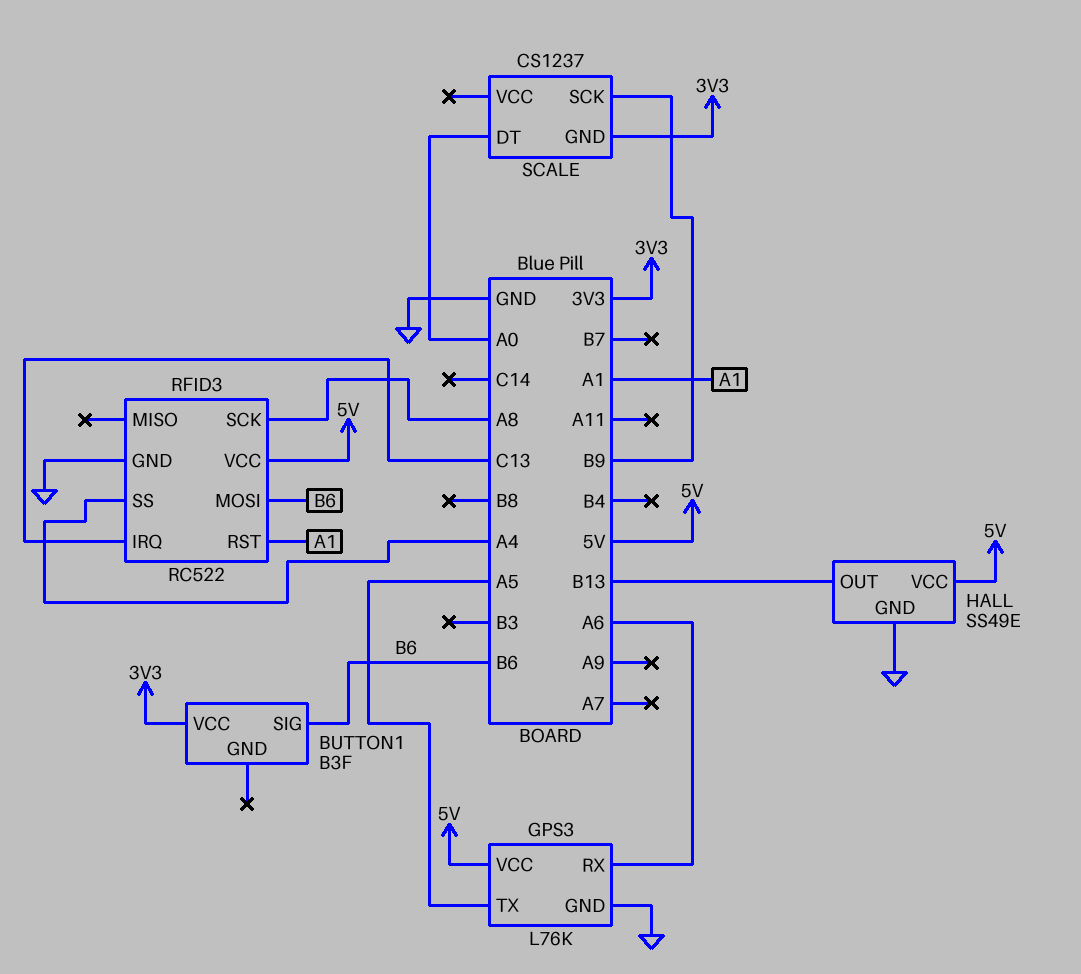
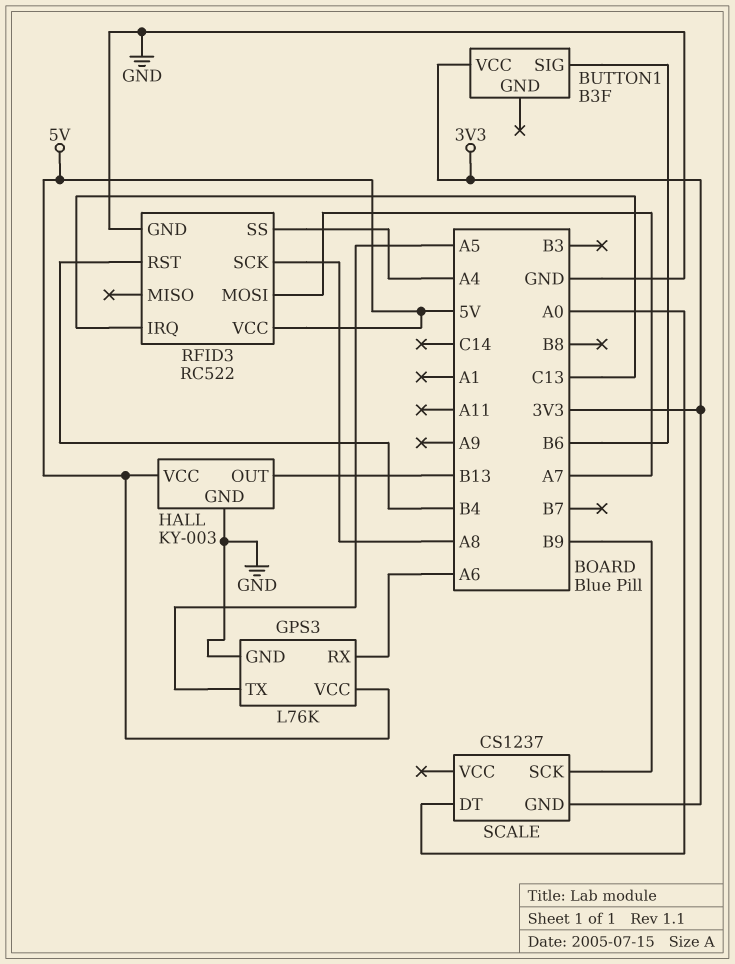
HALL: SS49E -> KY-003
RFID3 pin MOSI: B6 -> A7
RFID3 pin RST: A1 -> B4

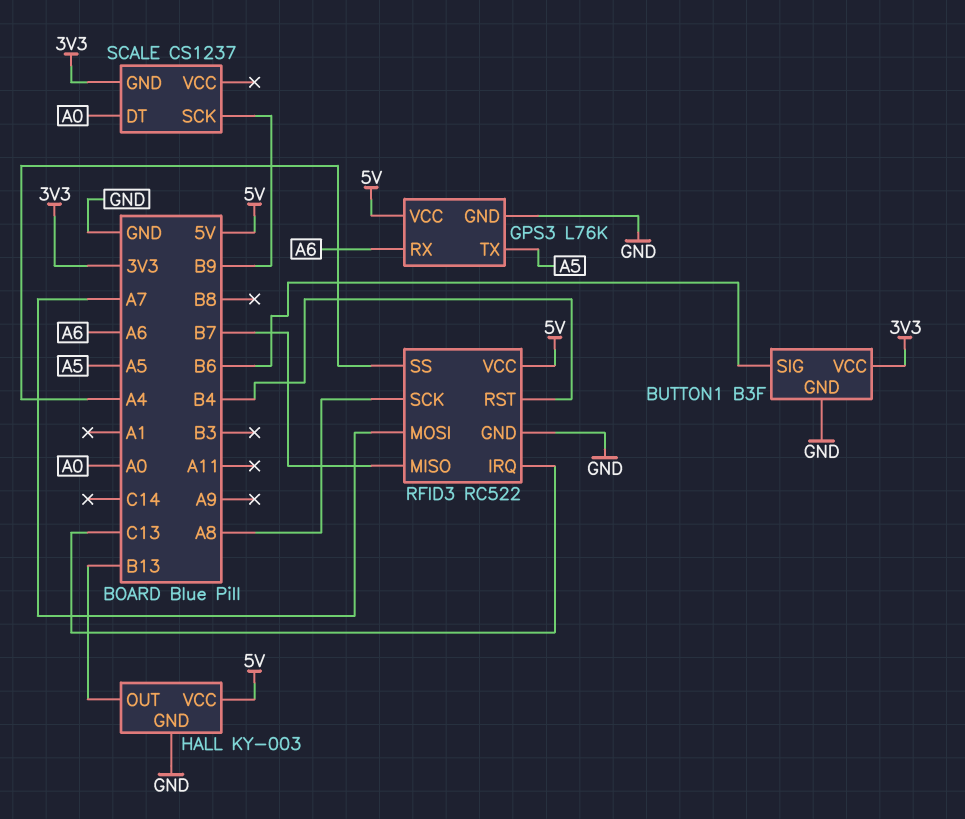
BUTTON1 pin GND: none -> GND
RFID3 pin MISO: none -> B7

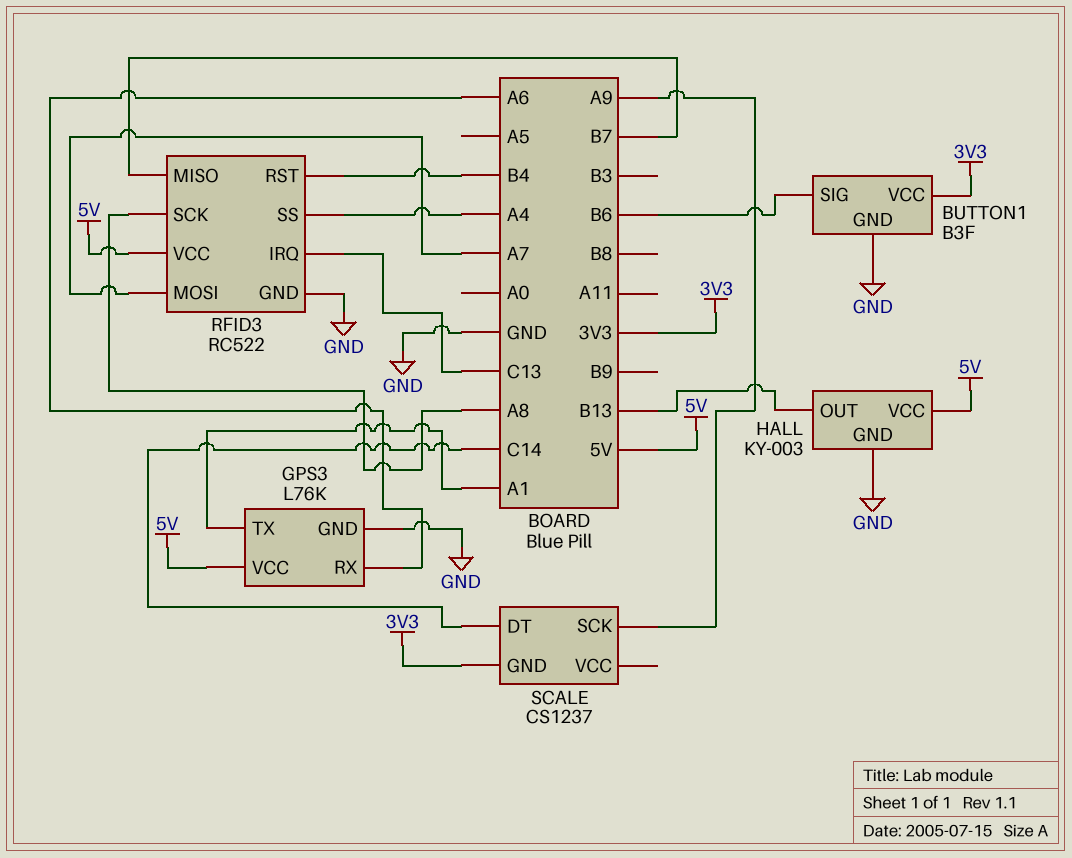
GPS3 pin TX: A5 -> A1
SCALE pin DT: A0 -> C14
SCALE pin SCK: B9 -> A9

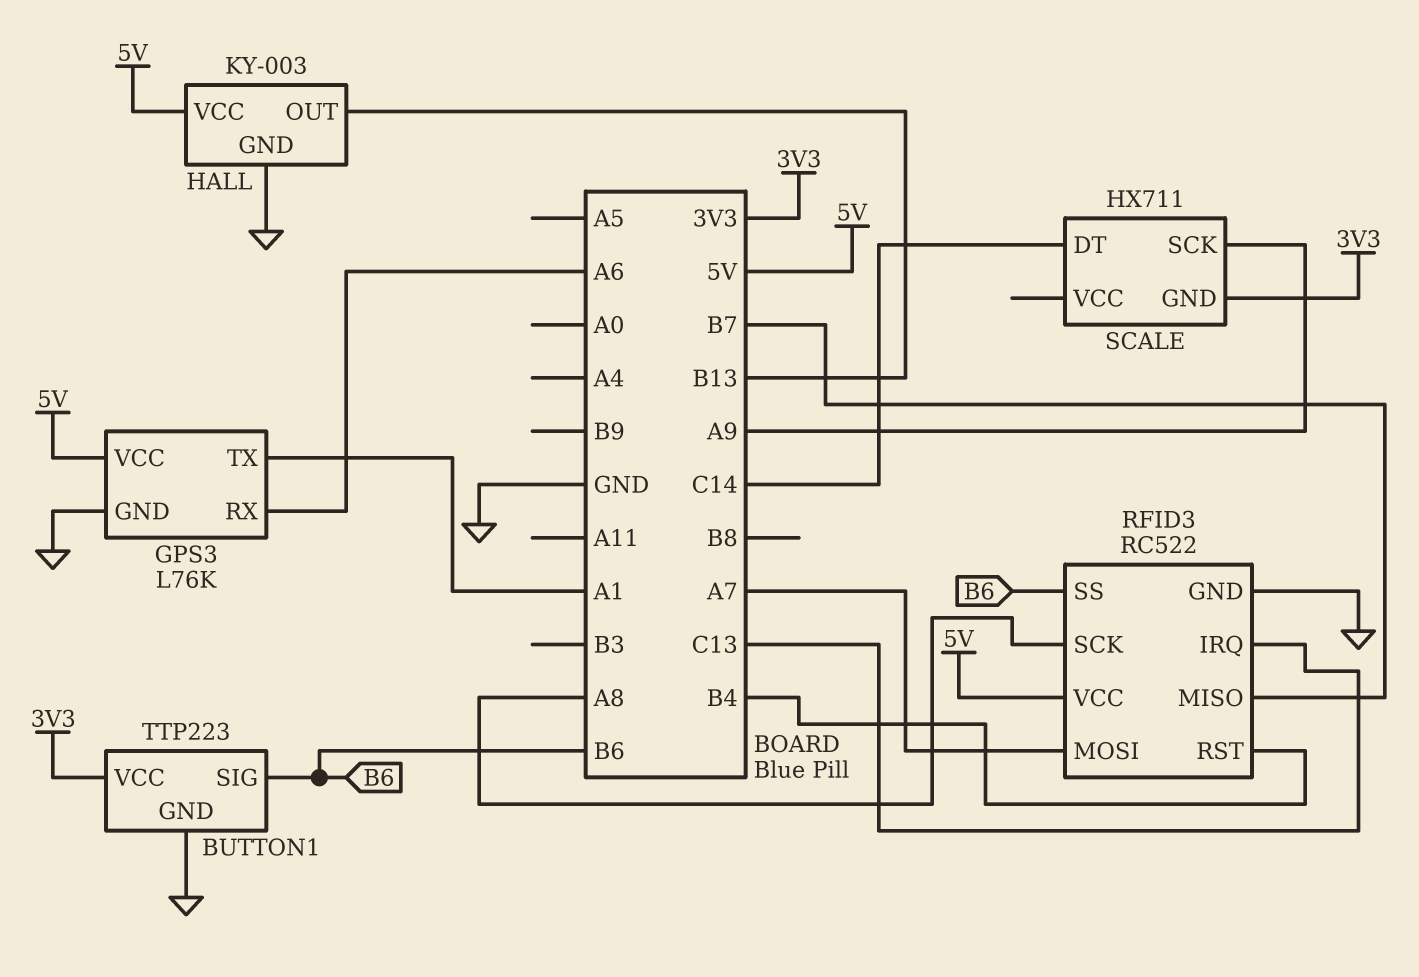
BUTTON1: B3F -> TTP223
RFID3 pin SS: A4 -> B6
SCALE: CS1237 -> HX711

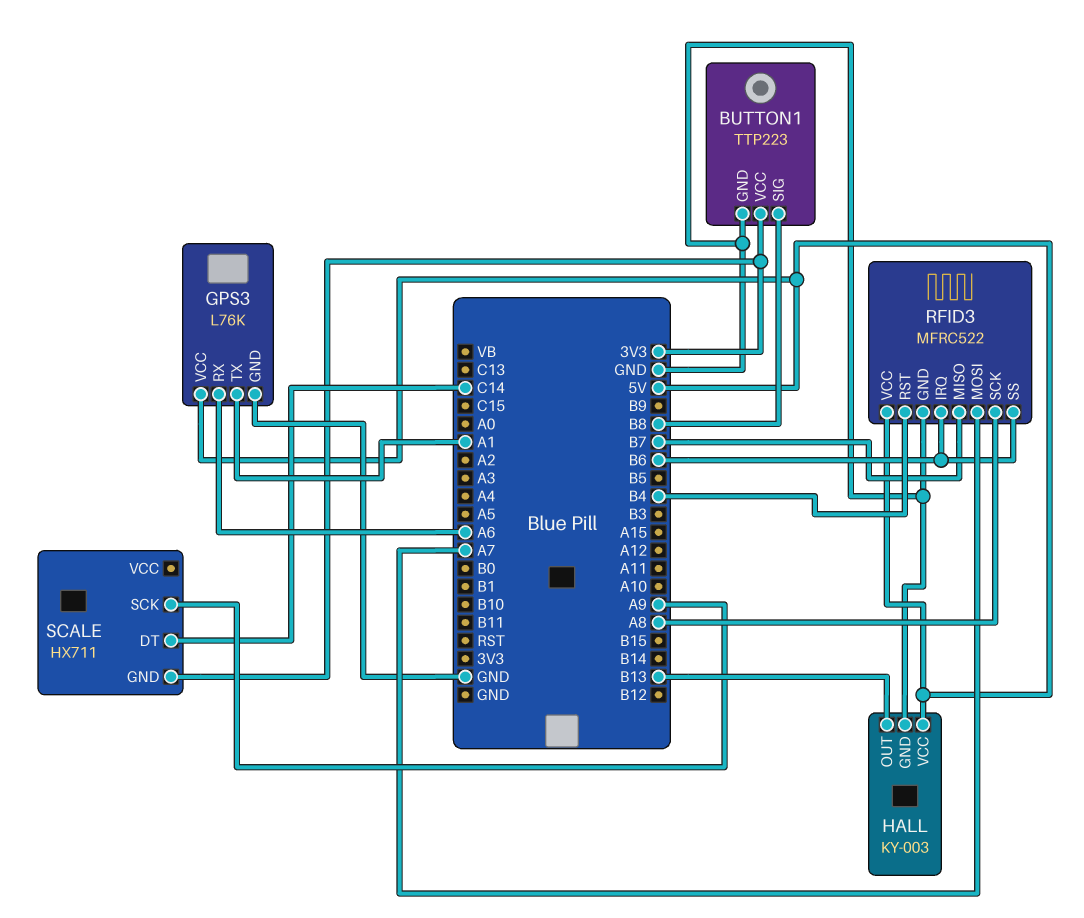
BUTTON1 pin SIG: B6 -> B8
RFID3: RC522 -> MFRC522
RFID3 pin IRQ: C13 -> B6

